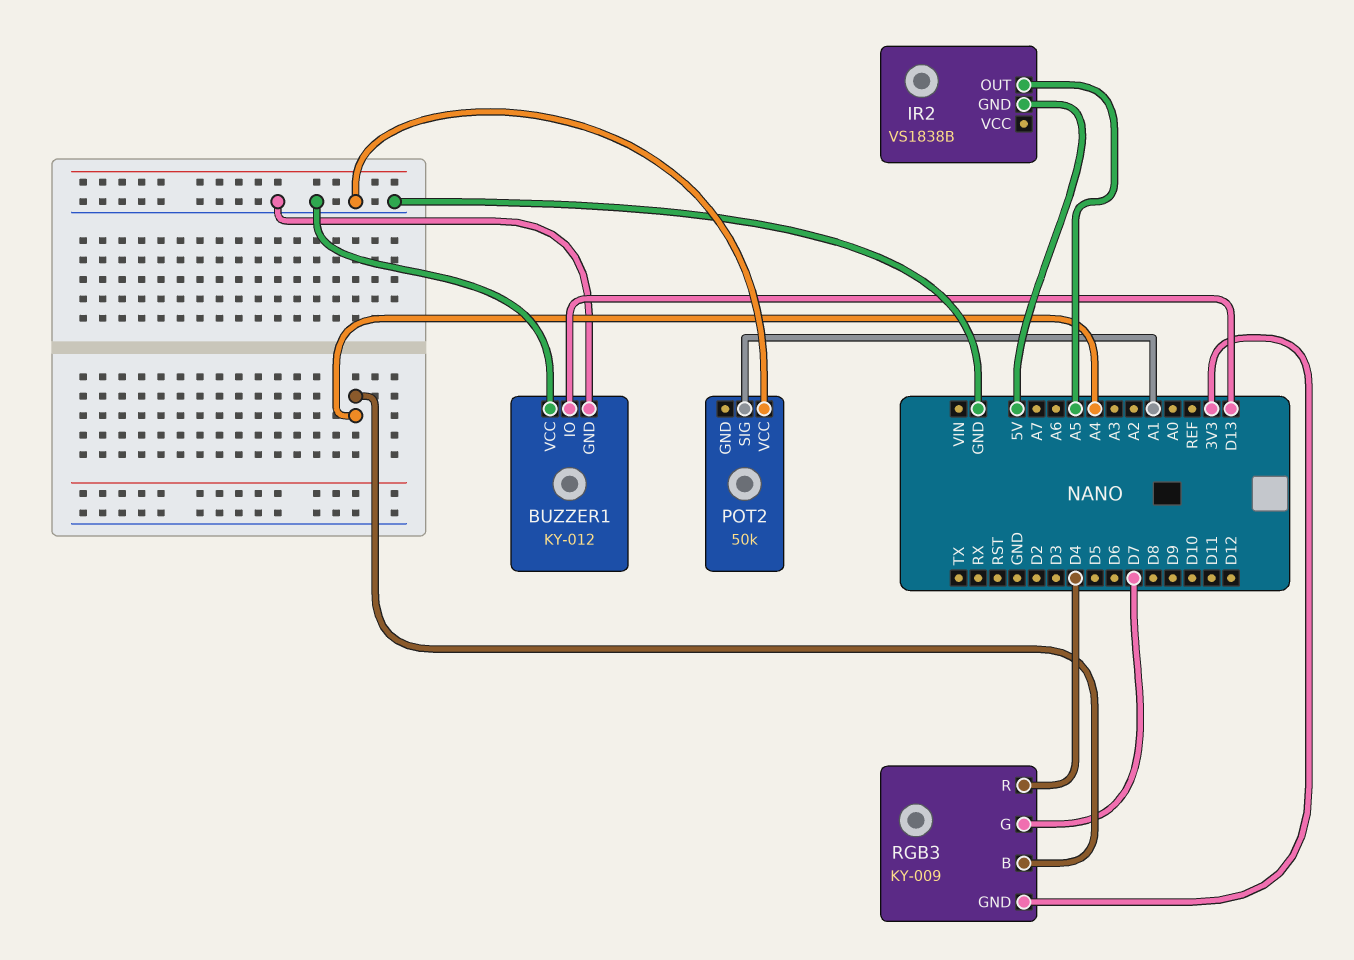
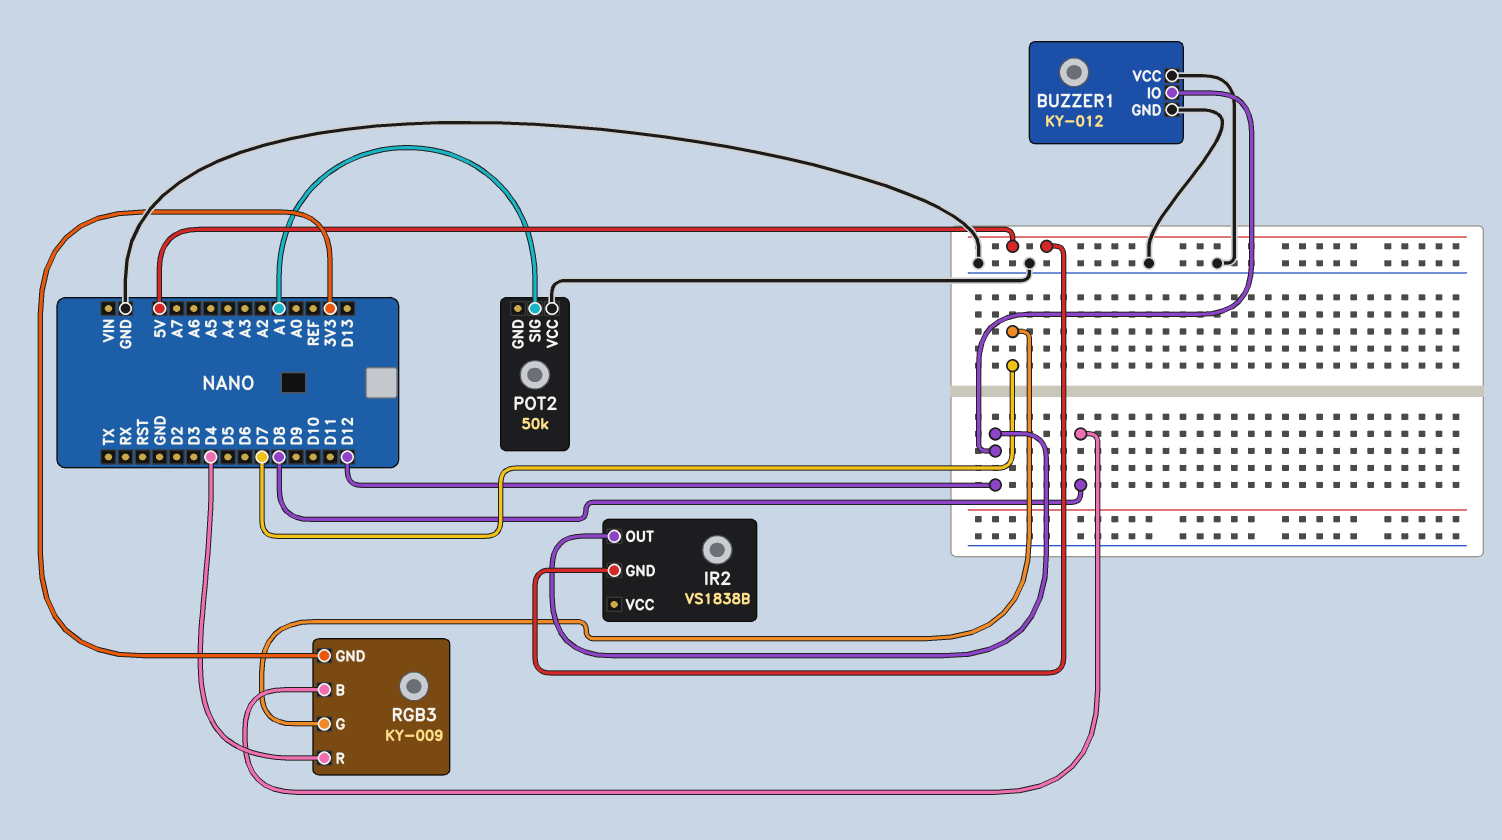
BUZZER1 pin IO: D13 -> D12
IR2 pin OUT: A5 -> D12
RGB3 pin B: A4 -> D8

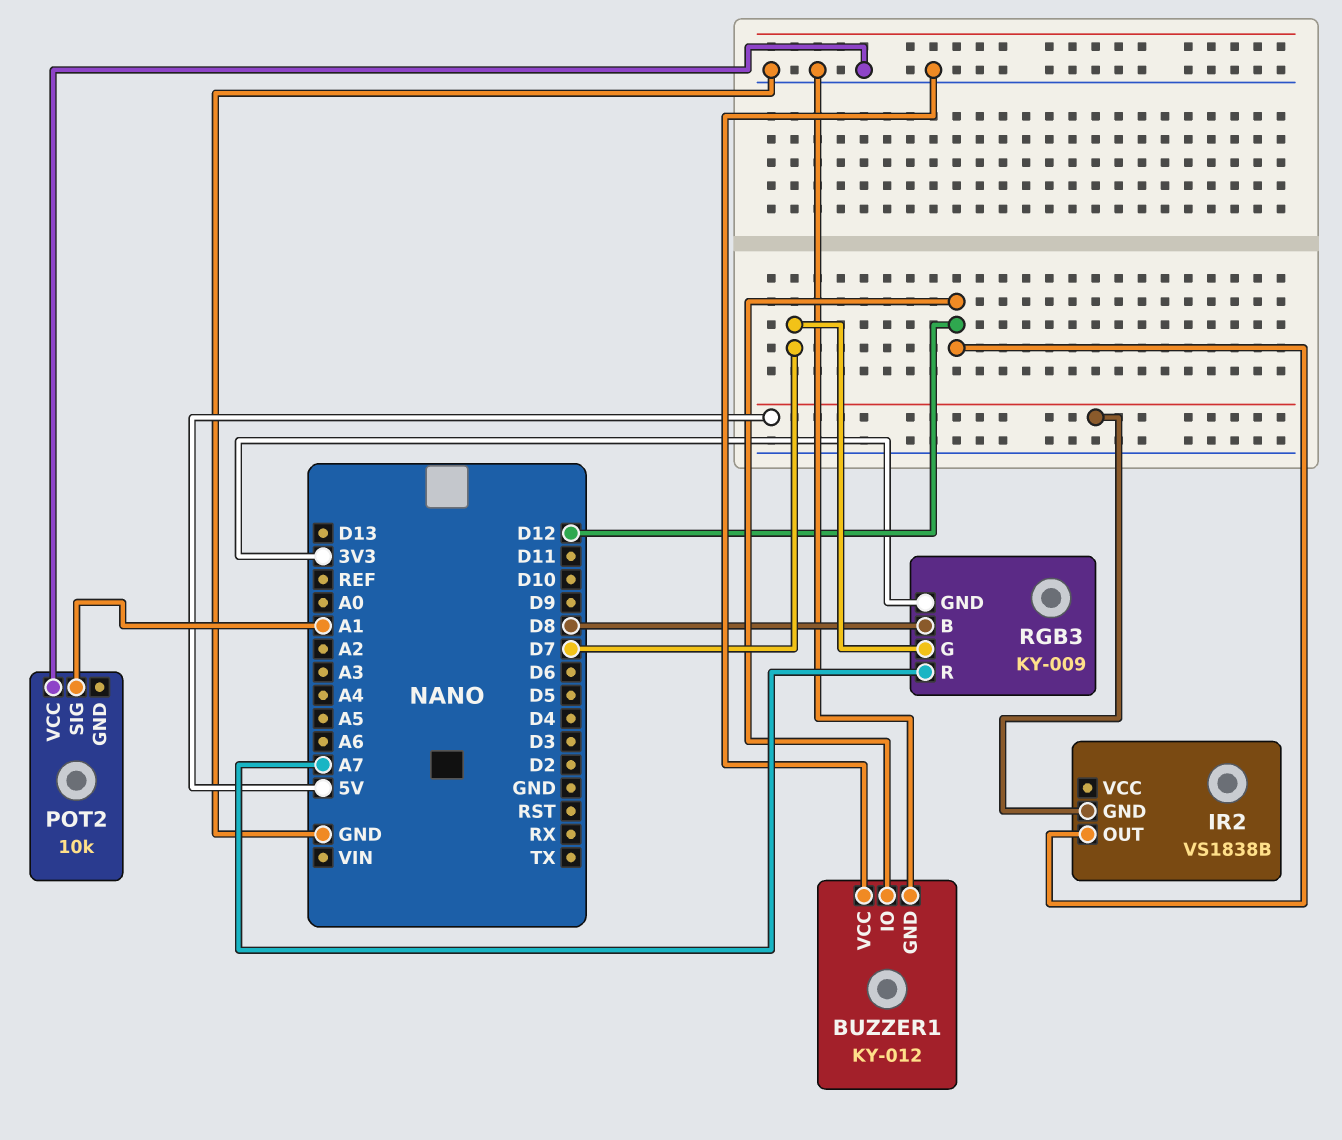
POT2: 50k -> 10k
RGB3 pin R: D4 -> A7

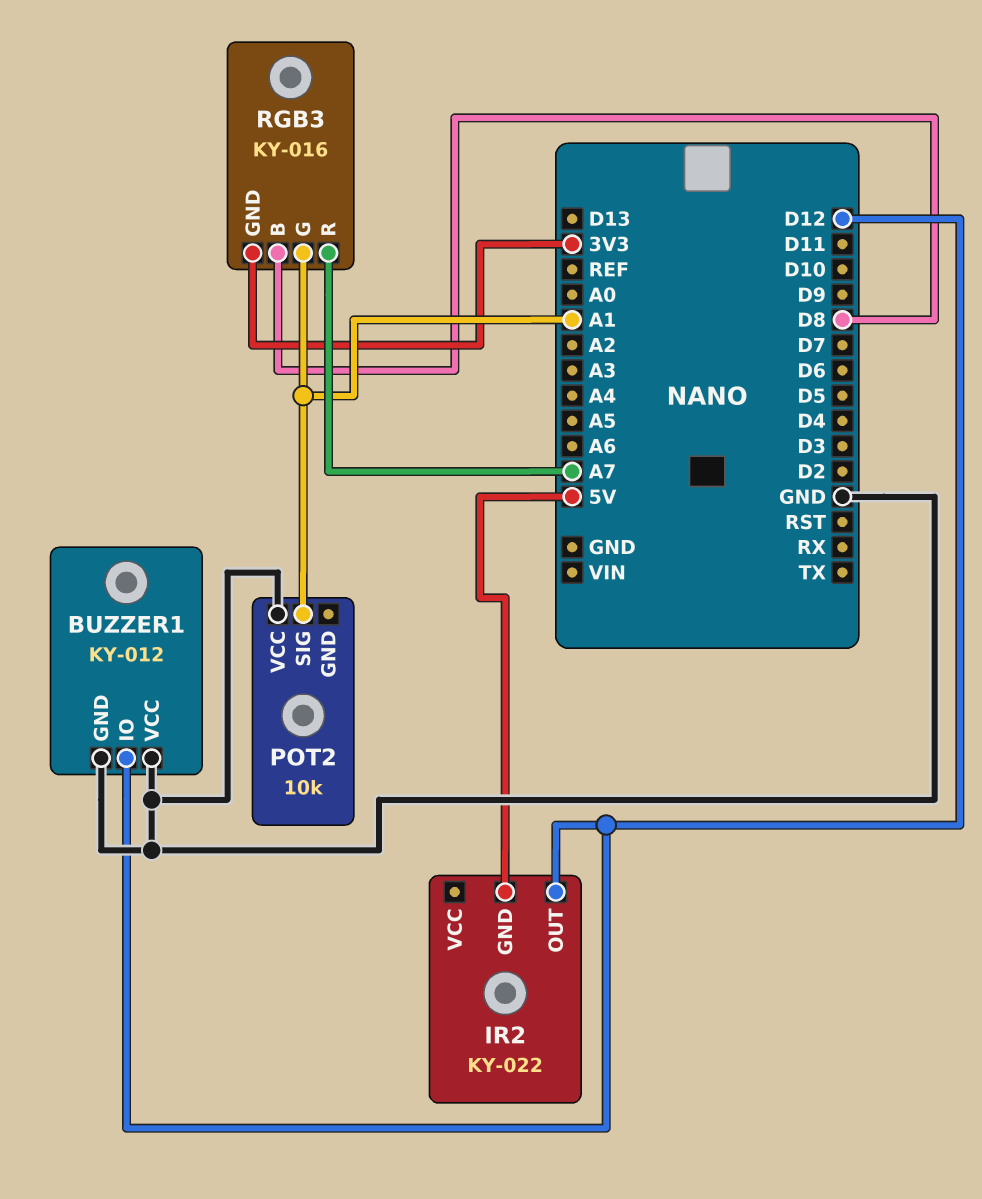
IR2: VS1838B -> KY-022
RGB3: KY-009 -> KY-016
RGB3 pin G: D7 -> A1

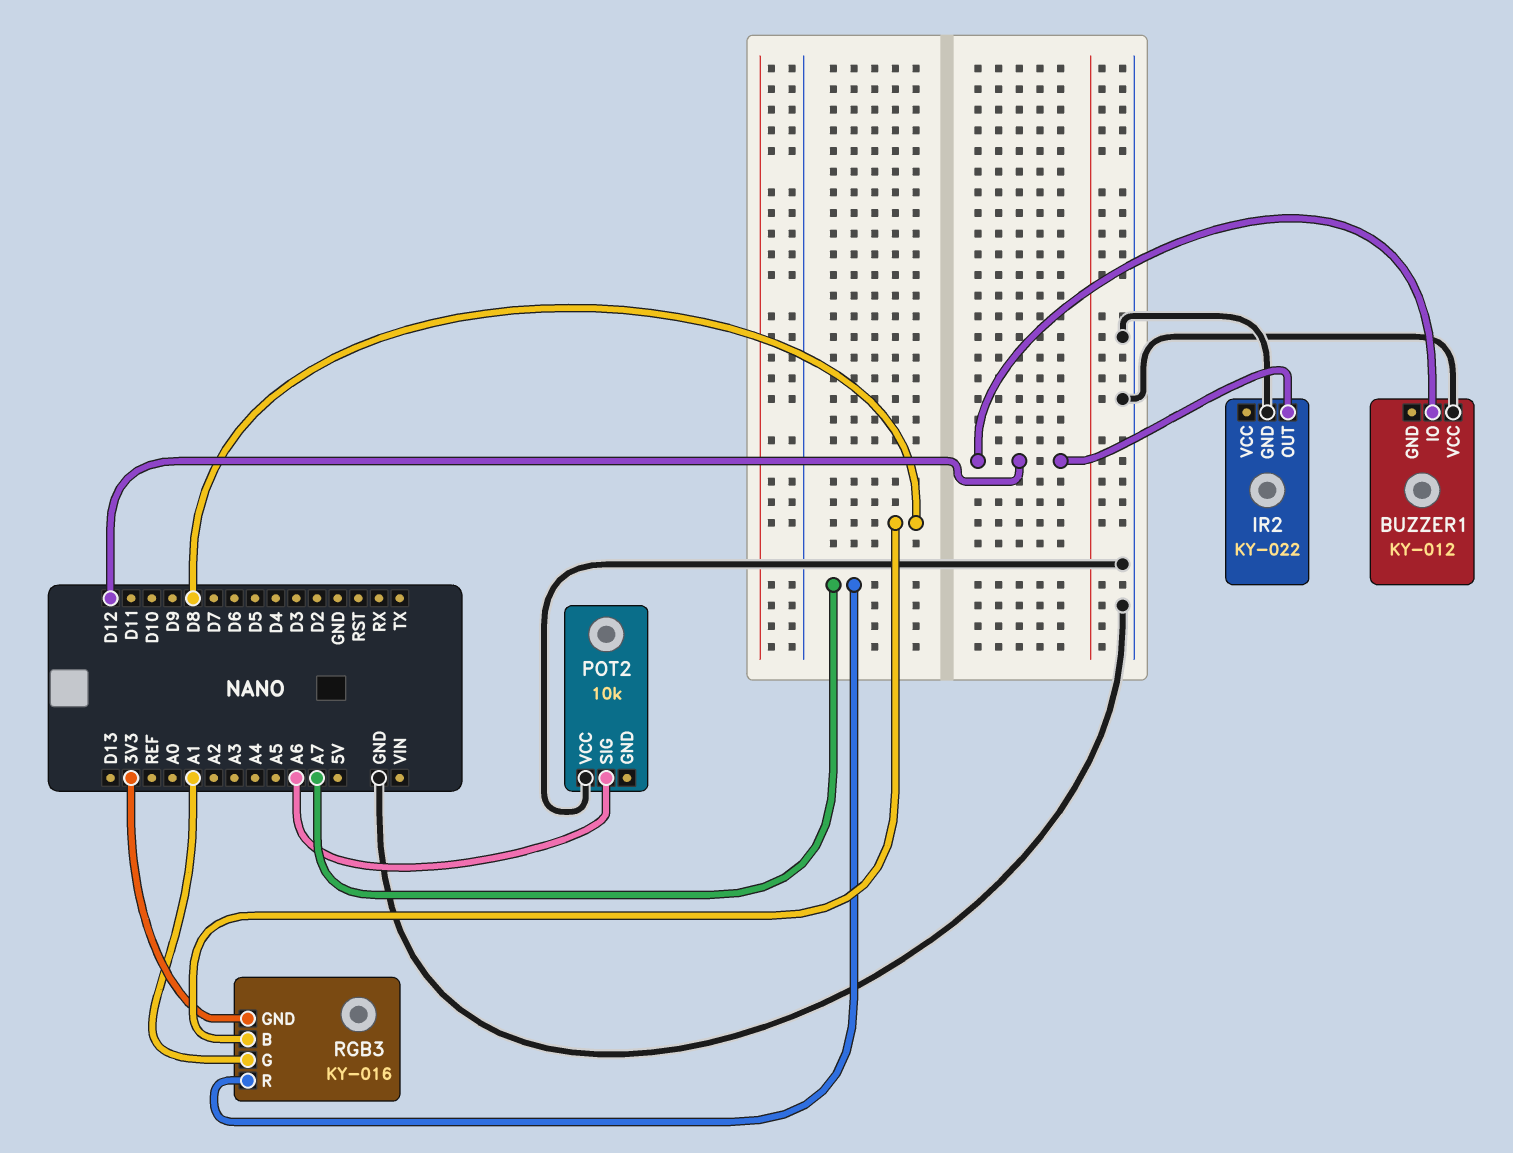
BUZZER1 pin GND: GND -> none
IR2 pin GND: 5V -> GND
POT2 pin SIG: A1 -> A6

